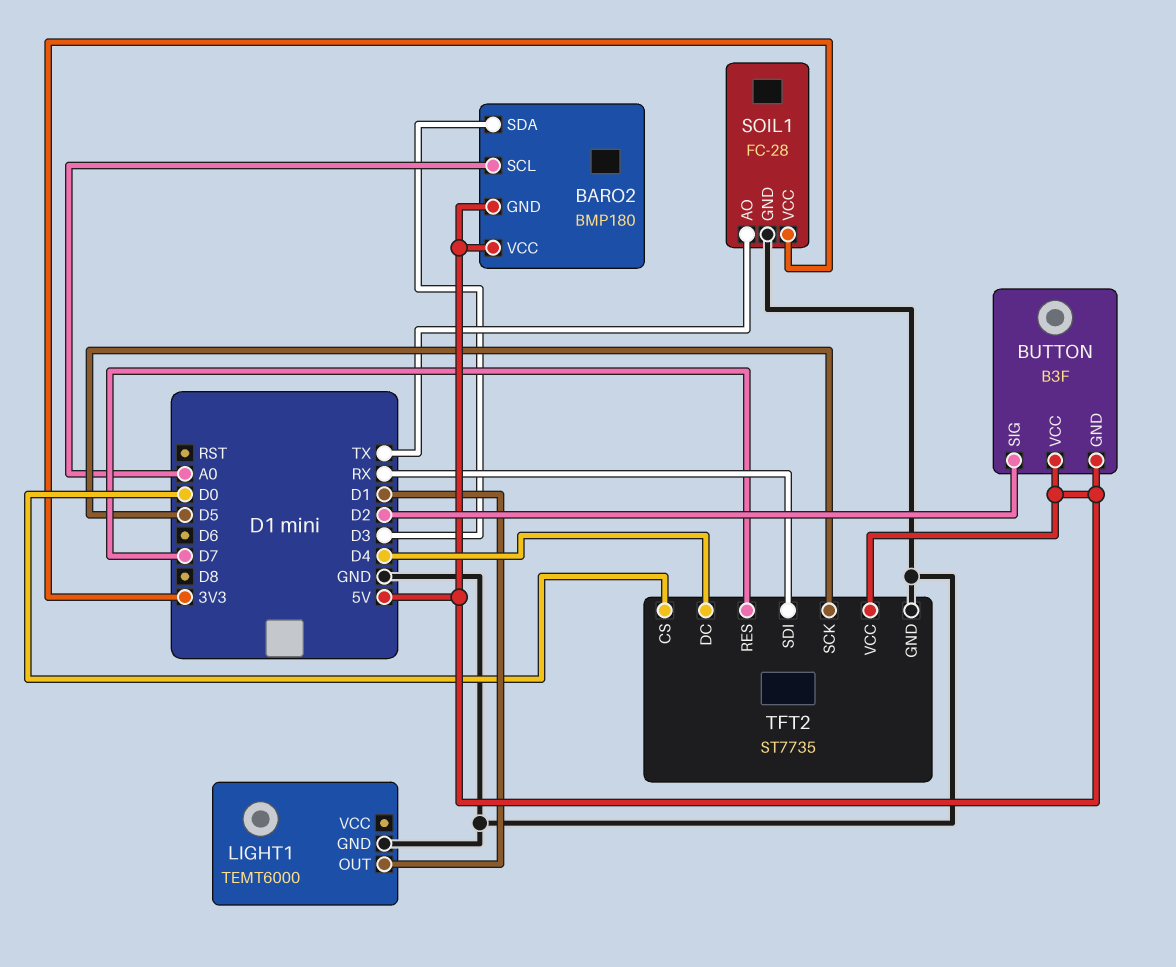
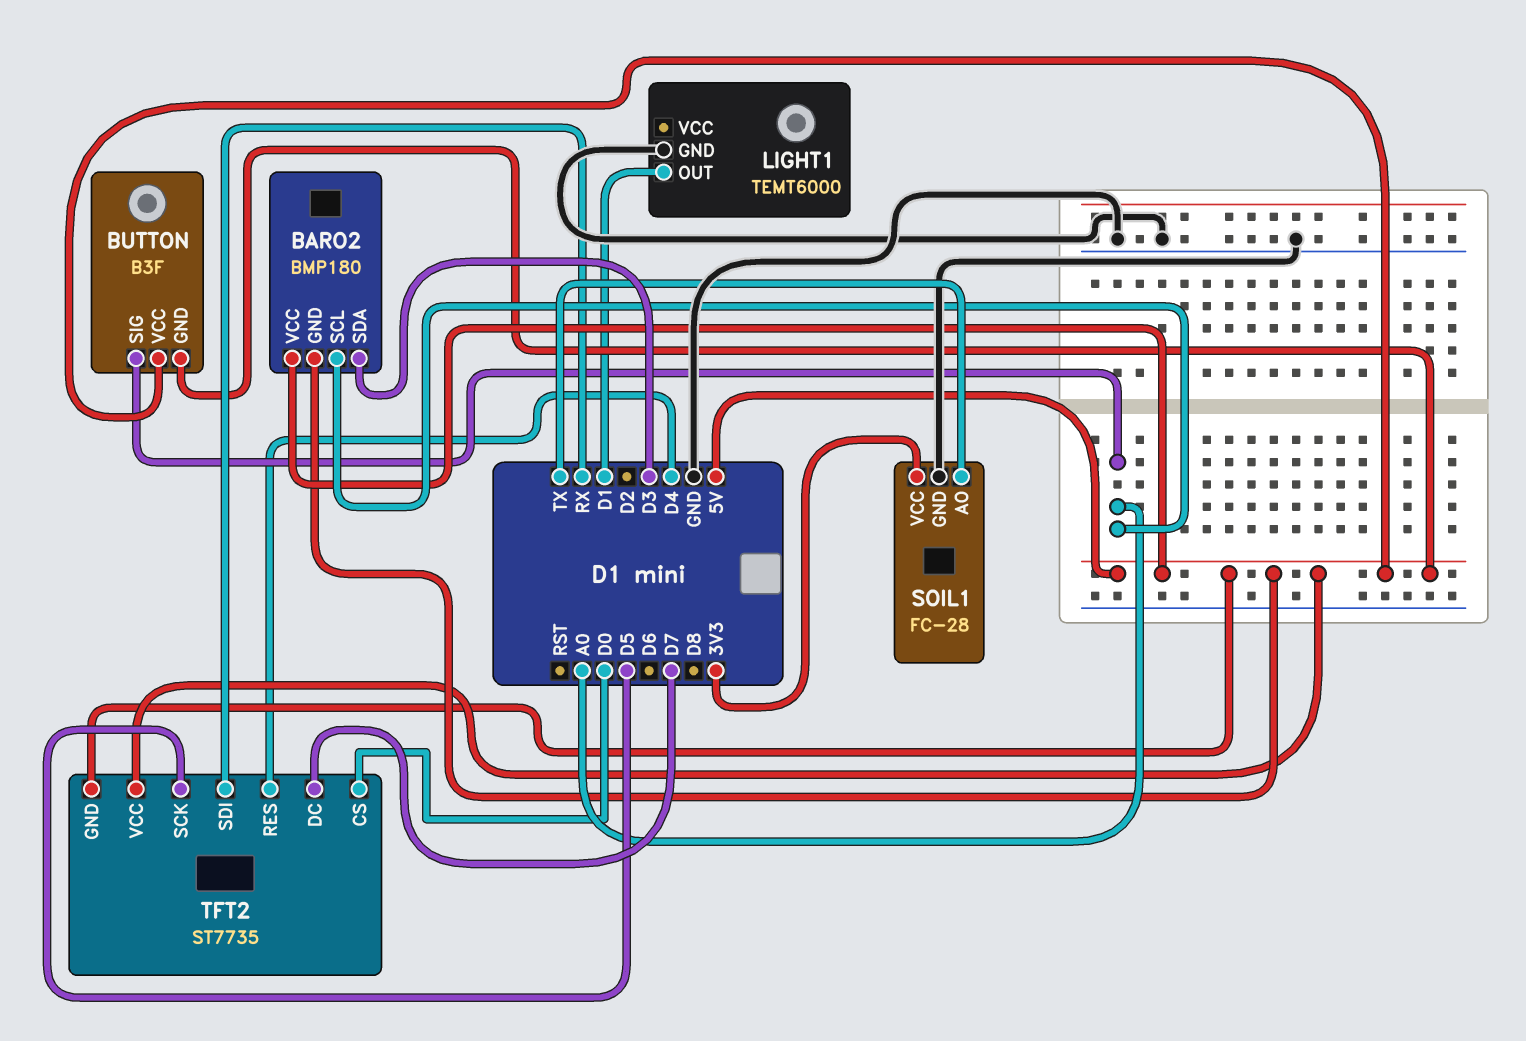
BUTTON pin SIG: D2 -> A0
TFT2 pin DC: D4 -> D7
TFT2 pin GND: GND -> 5V
TFT2 pin RES: D7 -> D4

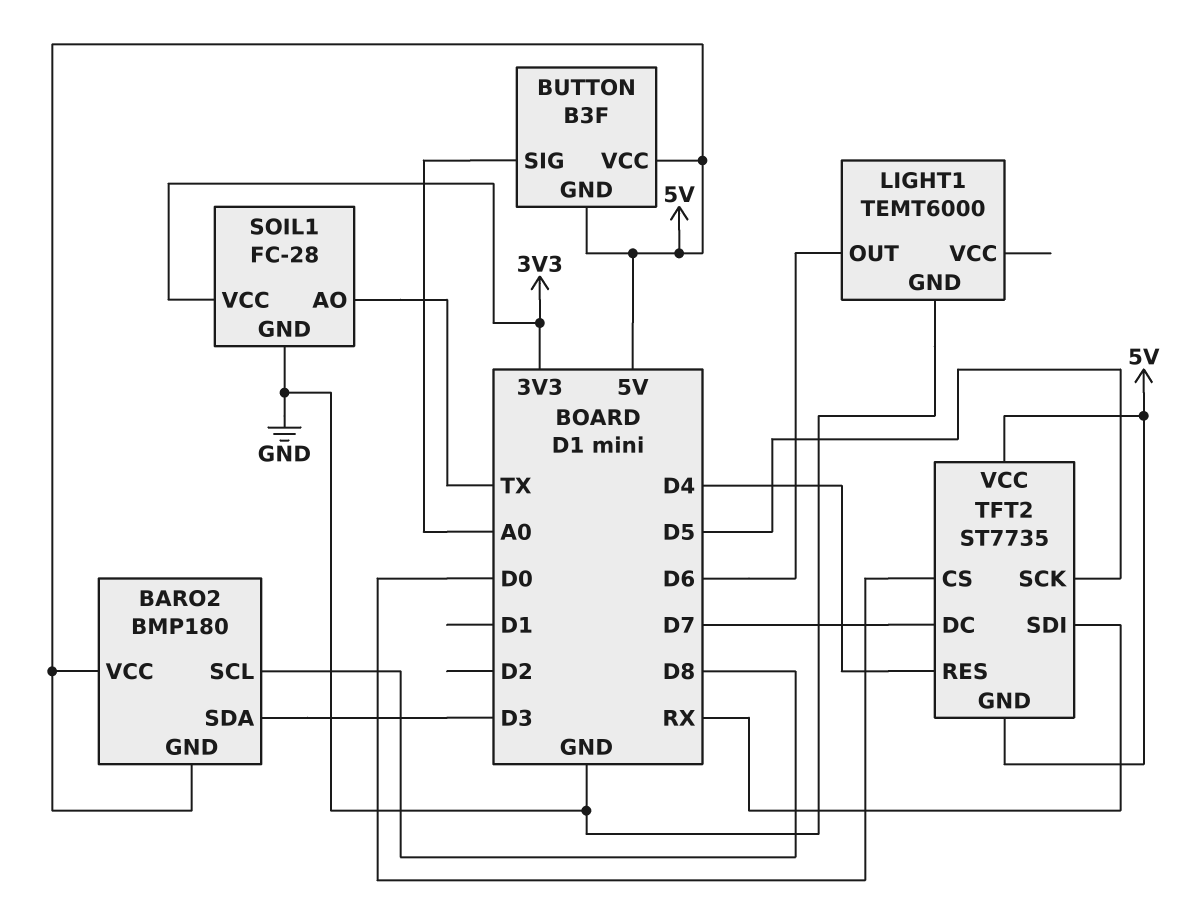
BARO2 pin SCL: A0 -> D8
LIGHT1 pin OUT: D1 -> D6

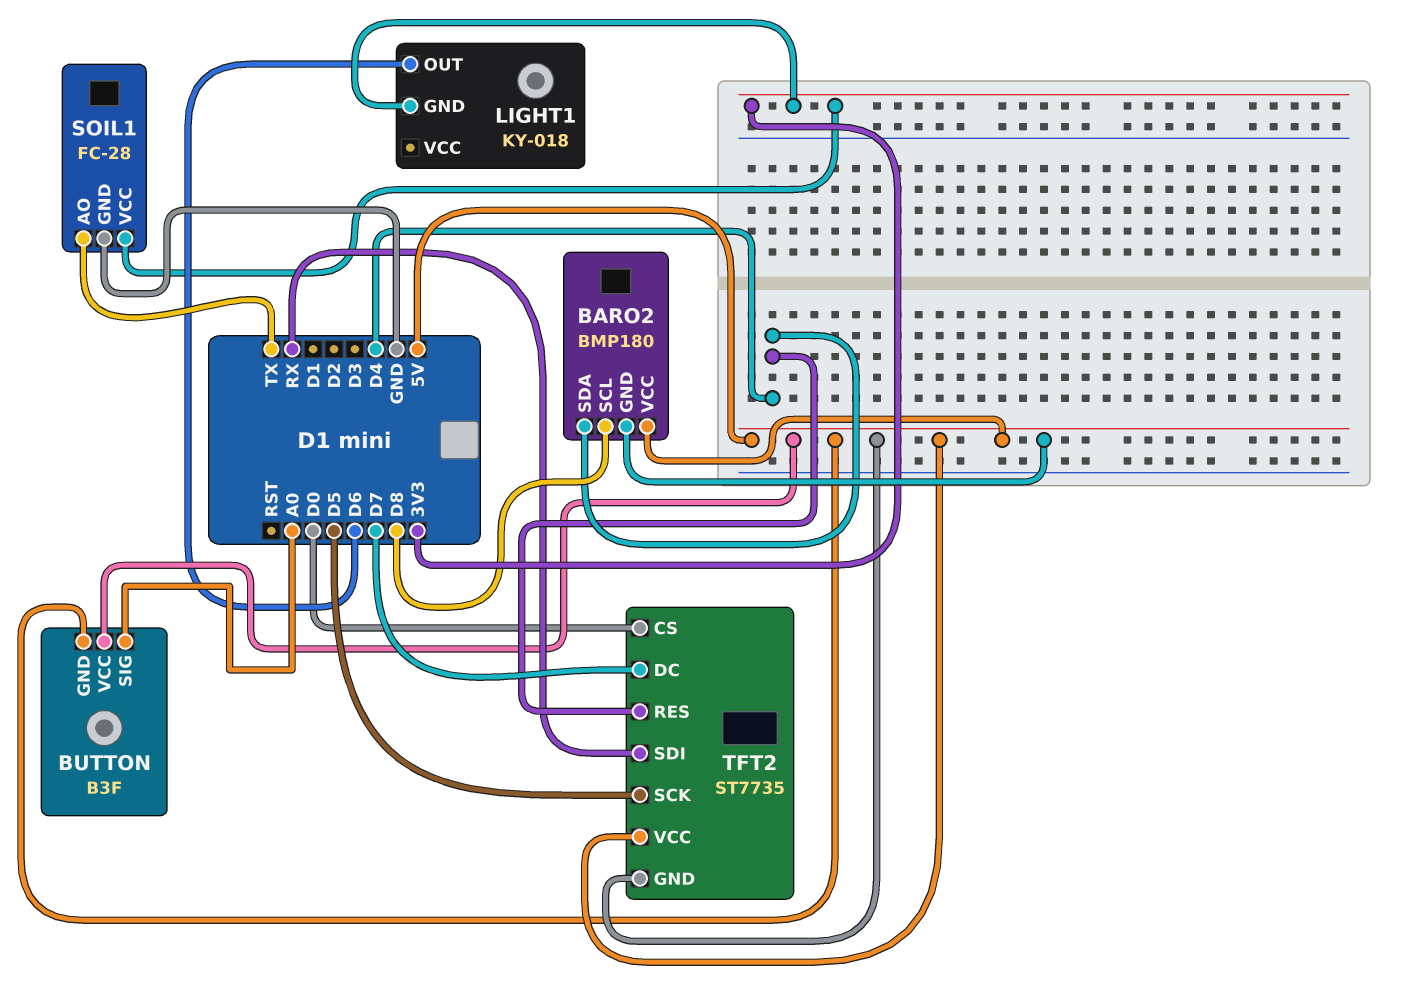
BARO2 pin SDA: D3 -> D4
LIGHT1: TEMT6000 -> KY-018
LIGHT1 pin GND: GND -> 3V3

